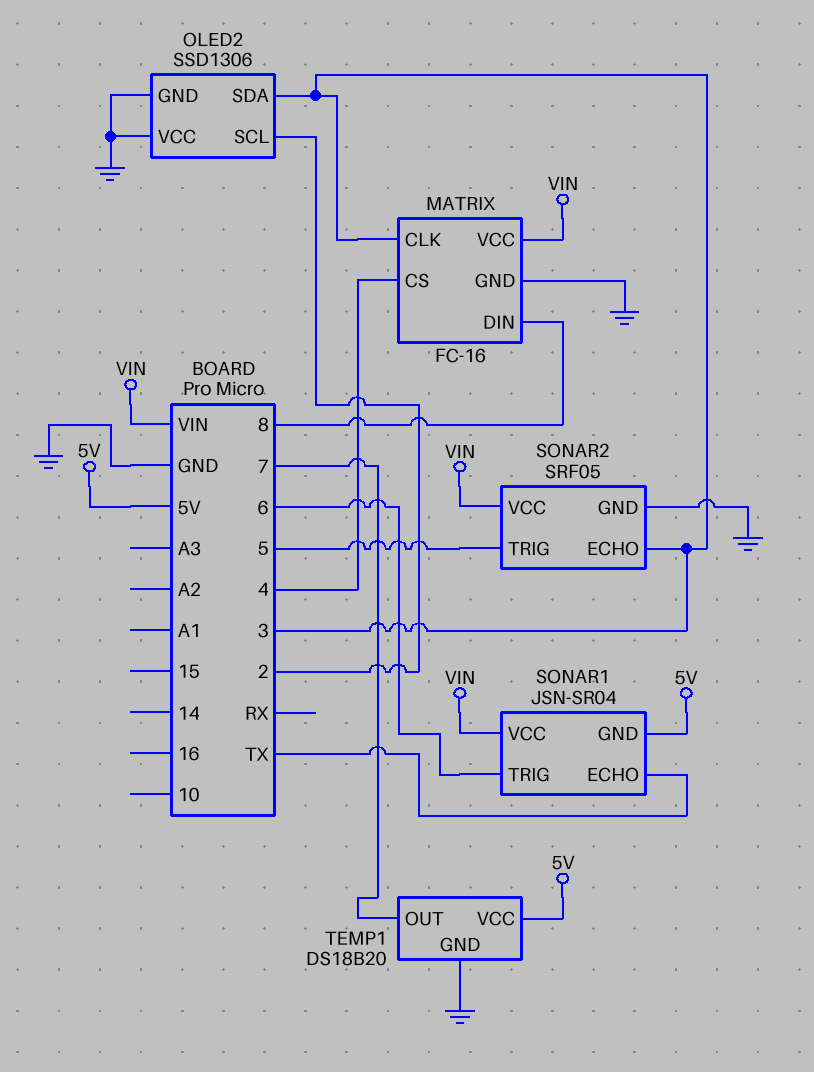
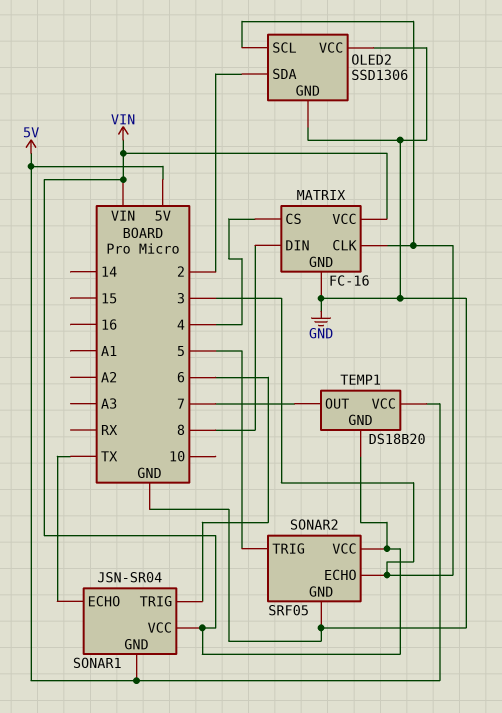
OLED2 pin SCL: 2 -> 3
OLED2 pin SDA: 3 -> 2
TEMP1 pin GND: GND -> VIN

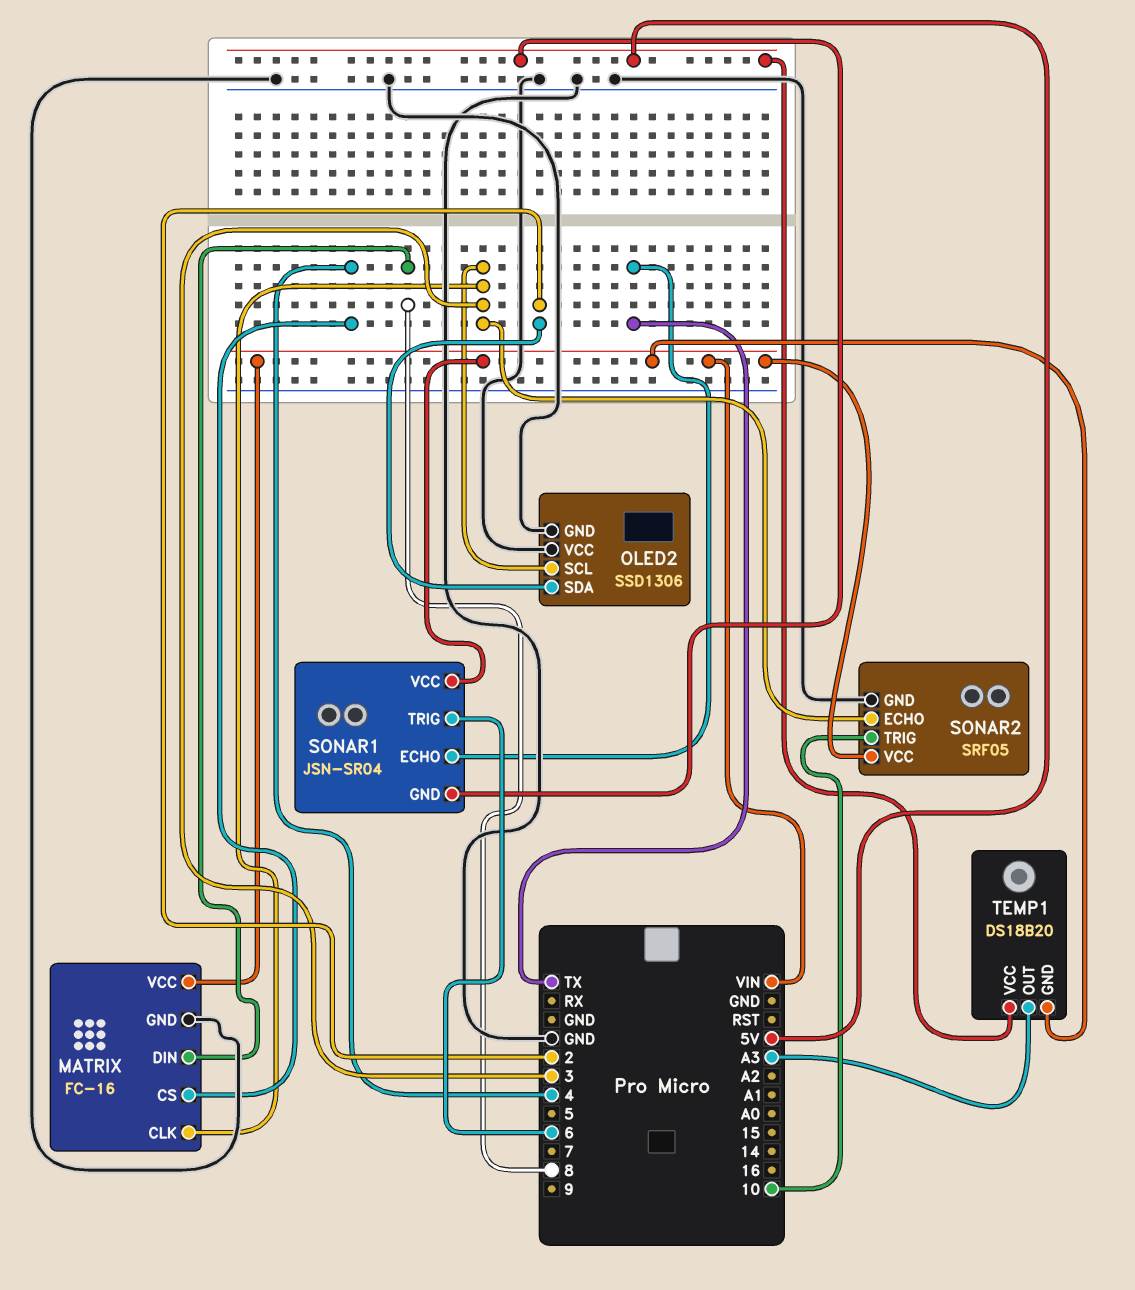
SONAR2 pin TRIG: 5 -> 10
TEMP1 pin OUT: 7 -> A3

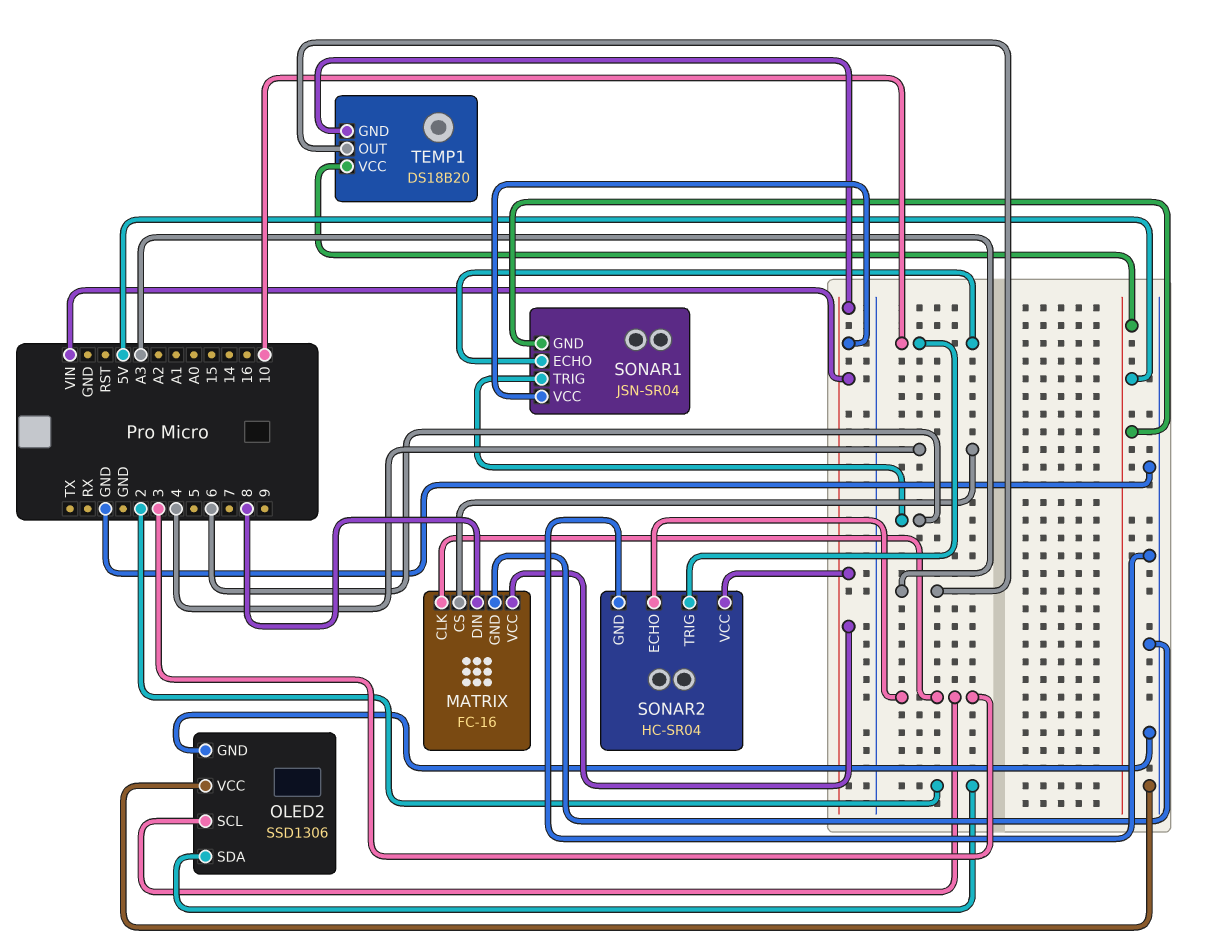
SONAR1 pin ECHO: TX -> 10
SONAR2: SRF05 -> HC-SR04

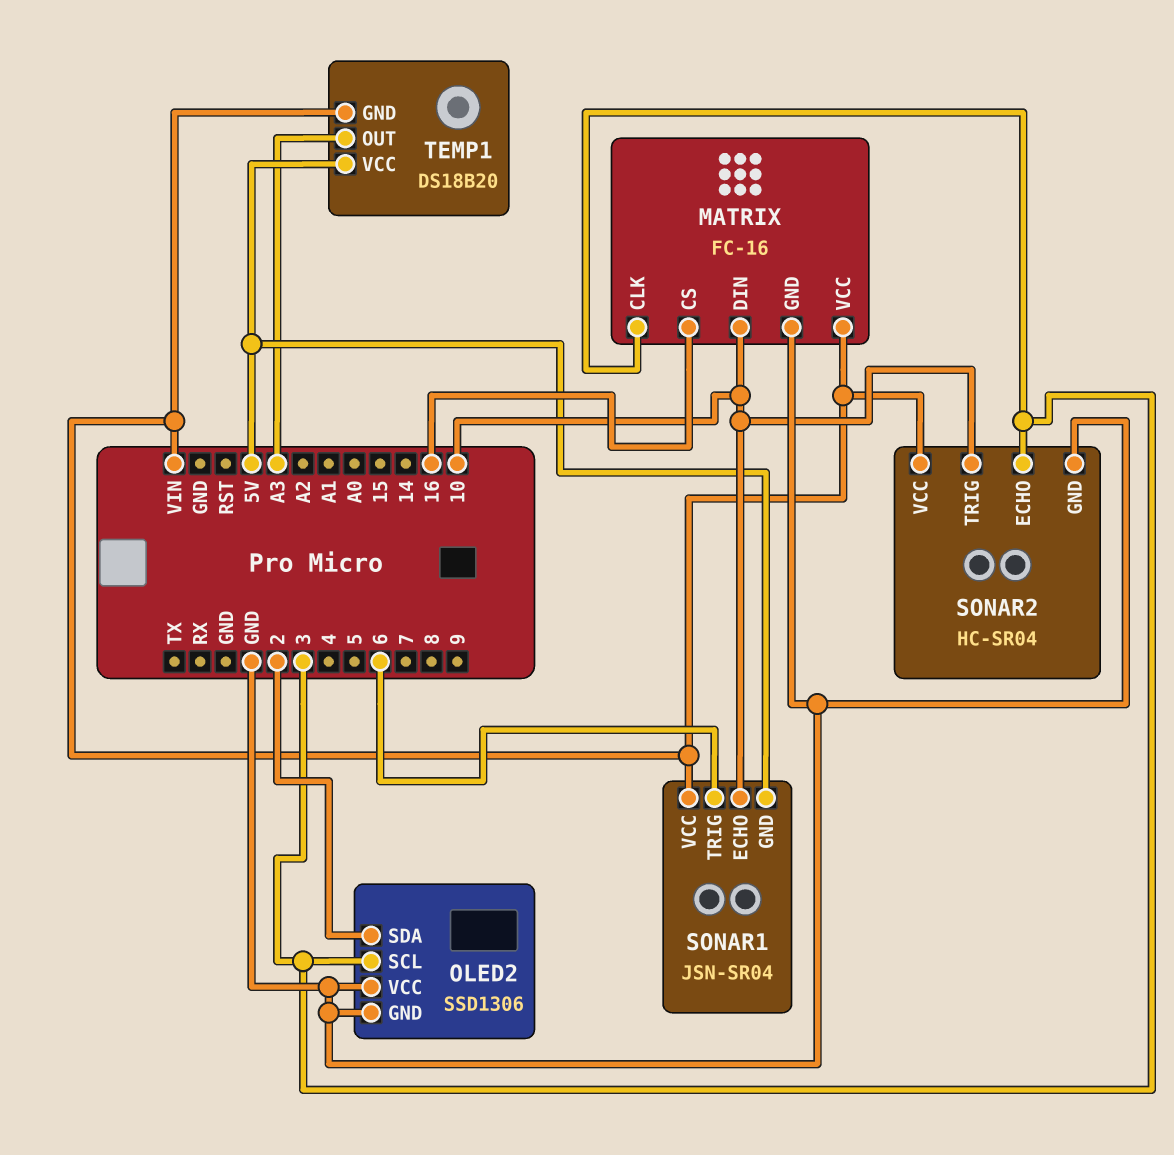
MATRIX pin CS: 4 -> 16
MATRIX pin DIN: 8 -> 10

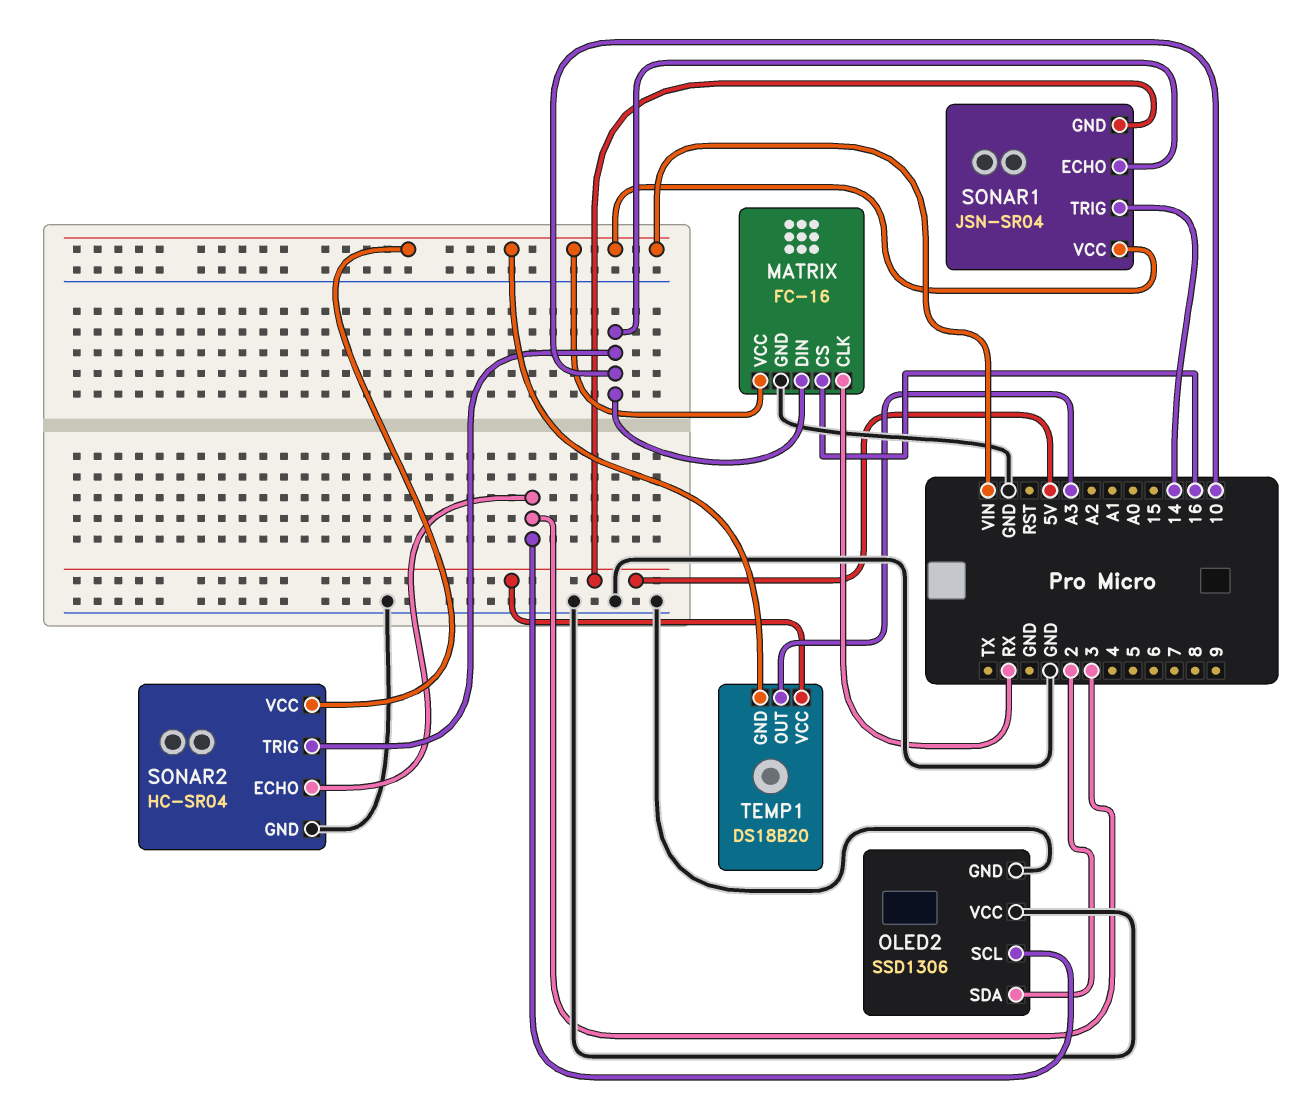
MATRIX pin CLK: 3 -> RX
SONAR1 pin TRIG: 6 -> 14

